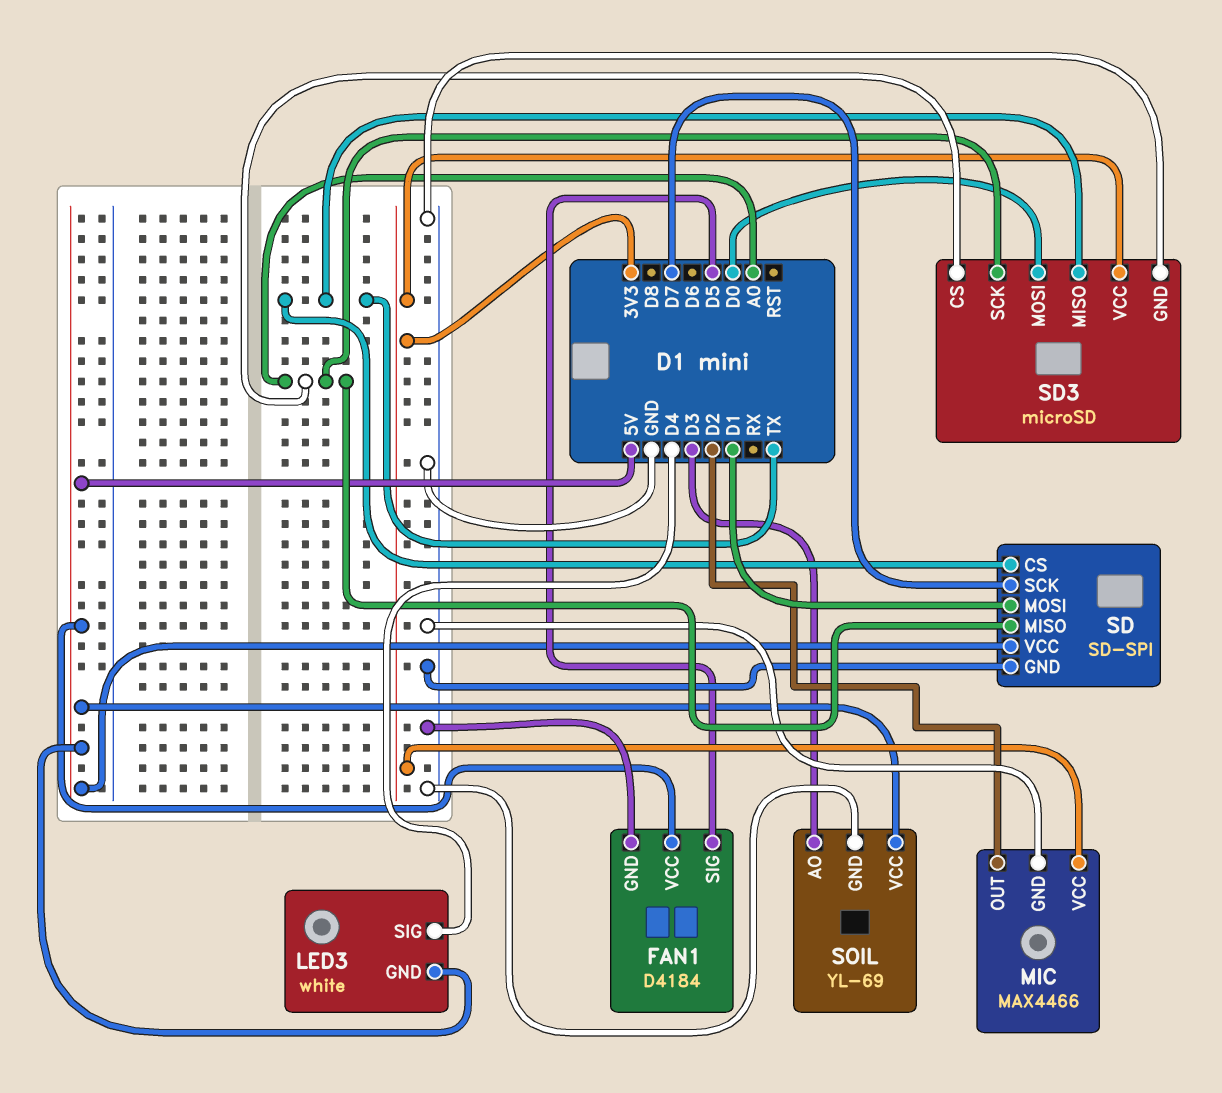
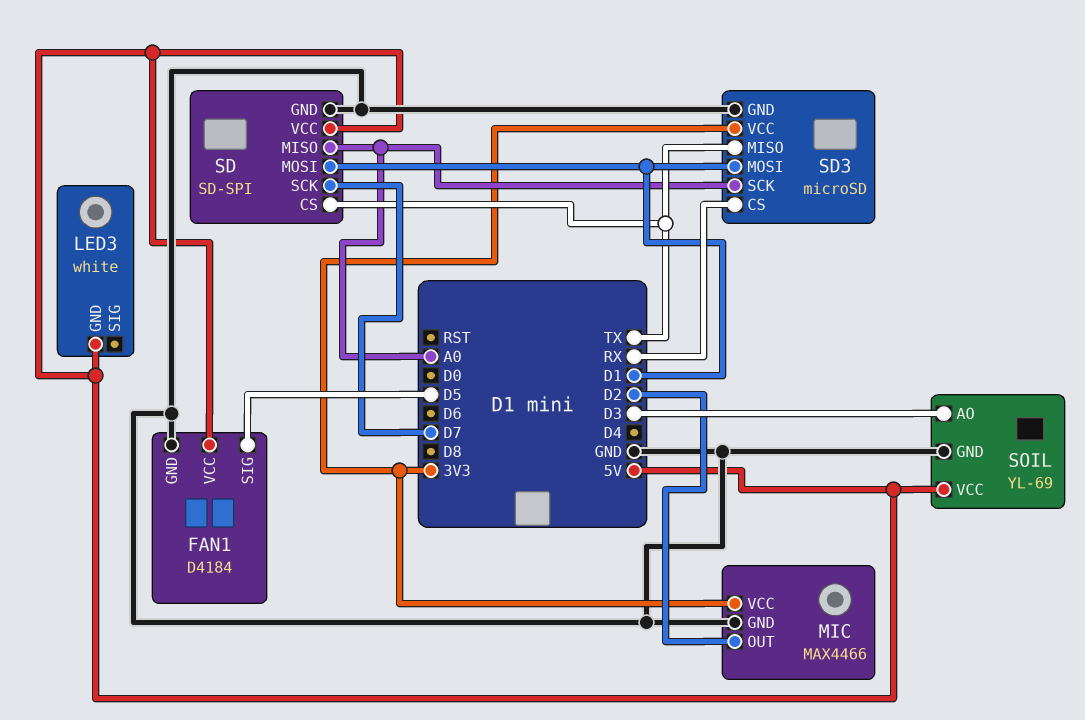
LED3 pin SIG: D4 -> none
SD3 pin CS: A0 -> RX
SD3 pin MOSI: D0 -> D1

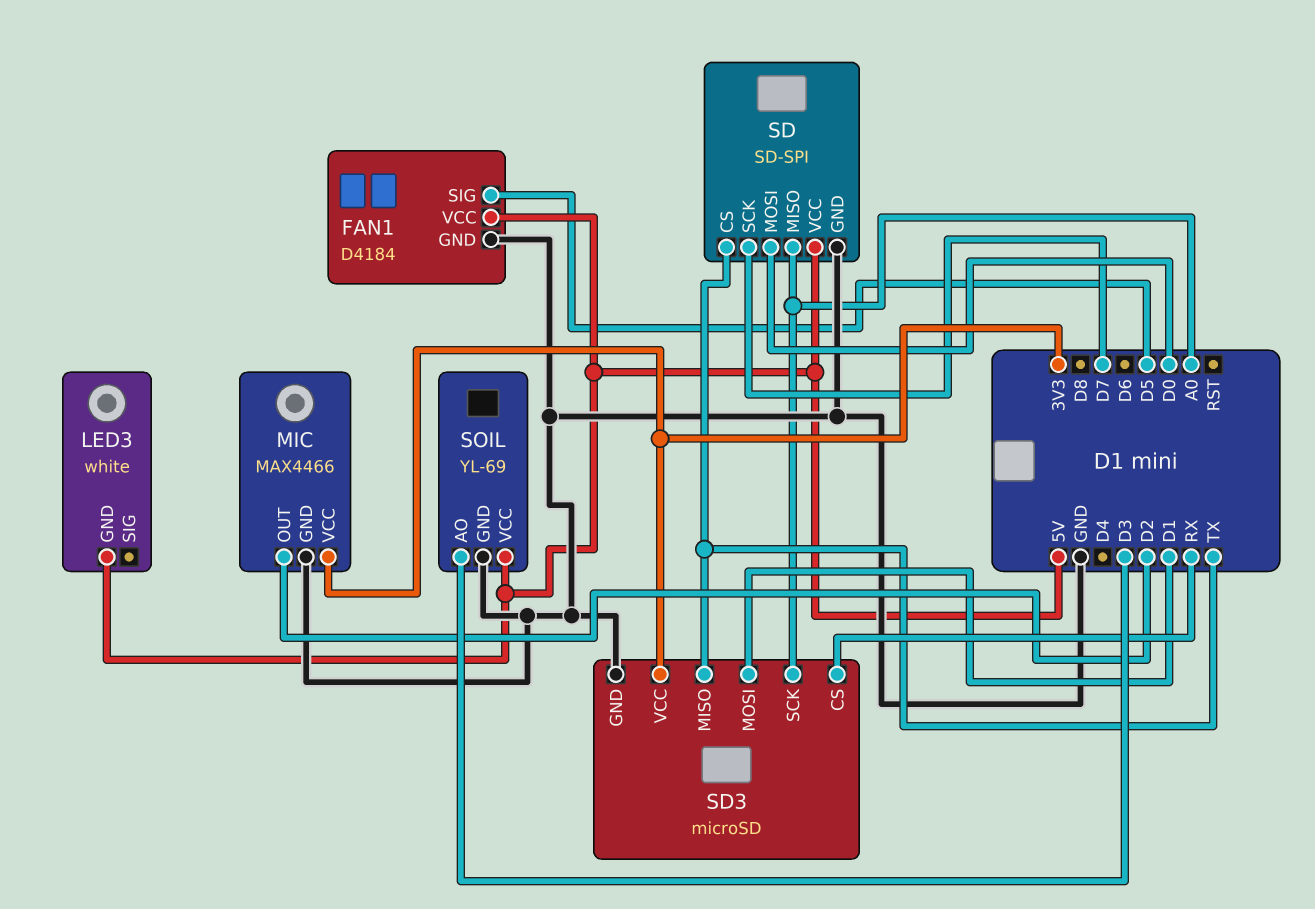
SD pin MOSI: D1 -> D0

